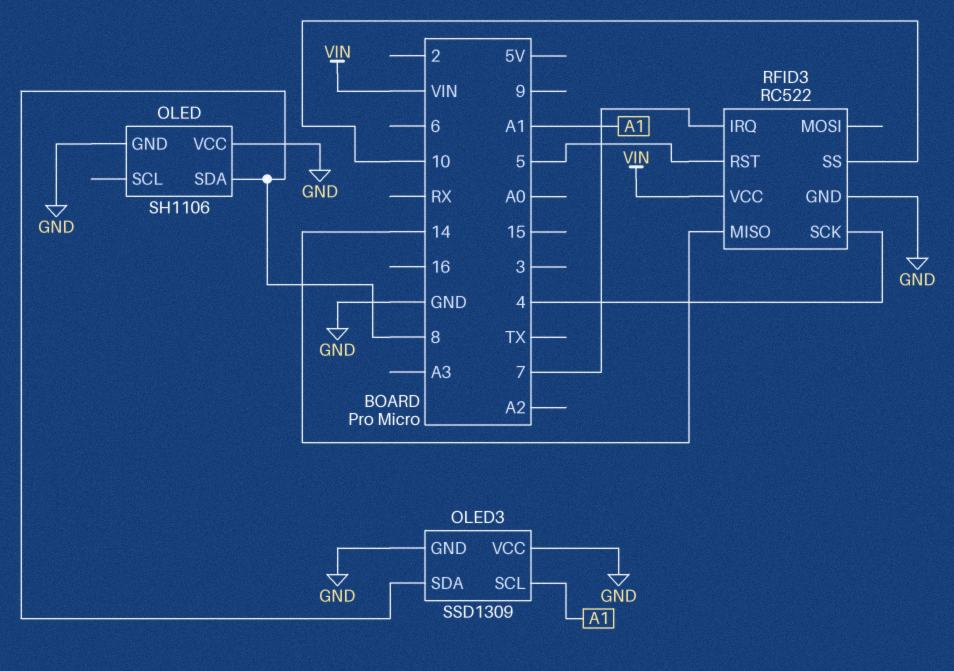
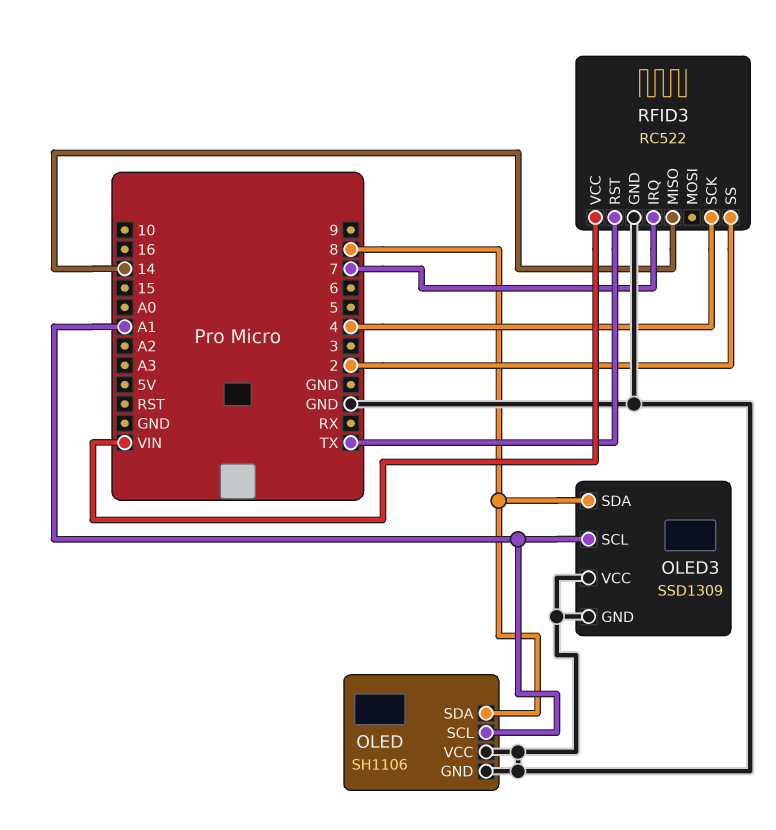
OLED pin SCL: none -> A1
RFID3 pin RST: 5 -> TX
RFID3 pin SS: 10 -> 2

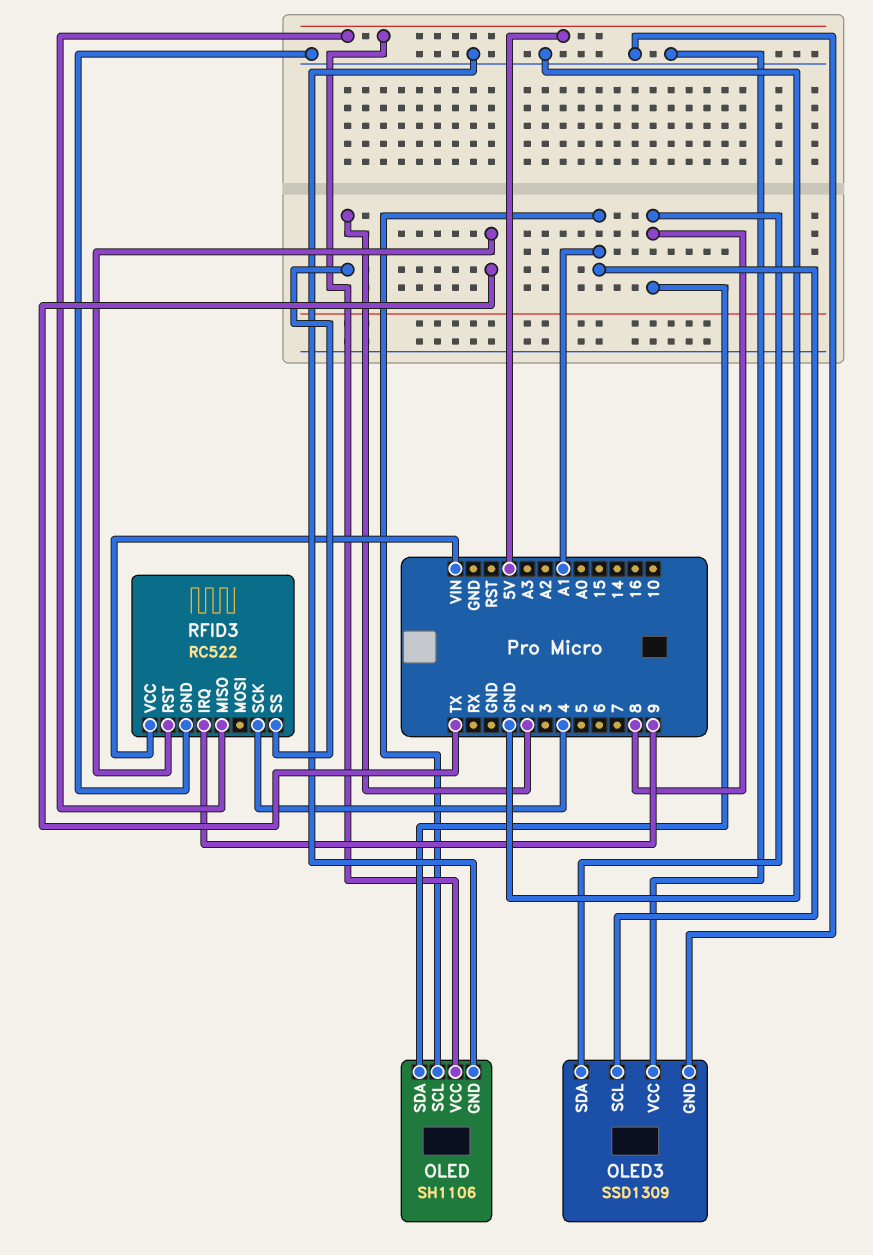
OLED pin VCC: GND -> 5V
RFID3 pin IRQ: 7 -> 9
RFID3 pin MISO: 14 -> 5V

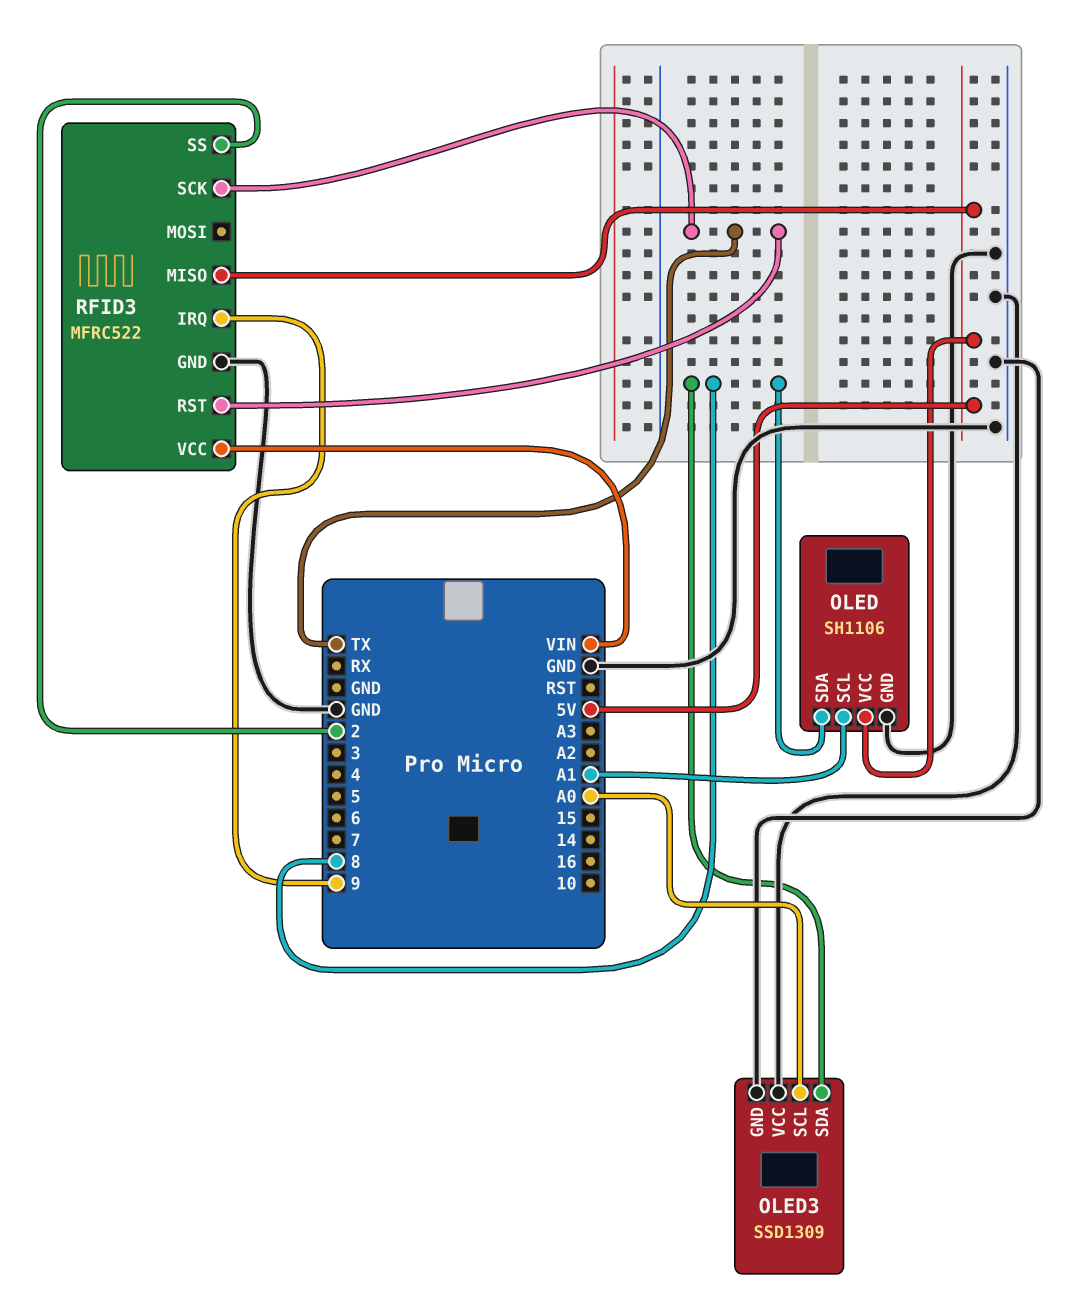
OLED3 pin SCL: A1 -> A0
RFID3: RC522 -> MFRC522
RFID3 pin SCK: 4 -> TX

